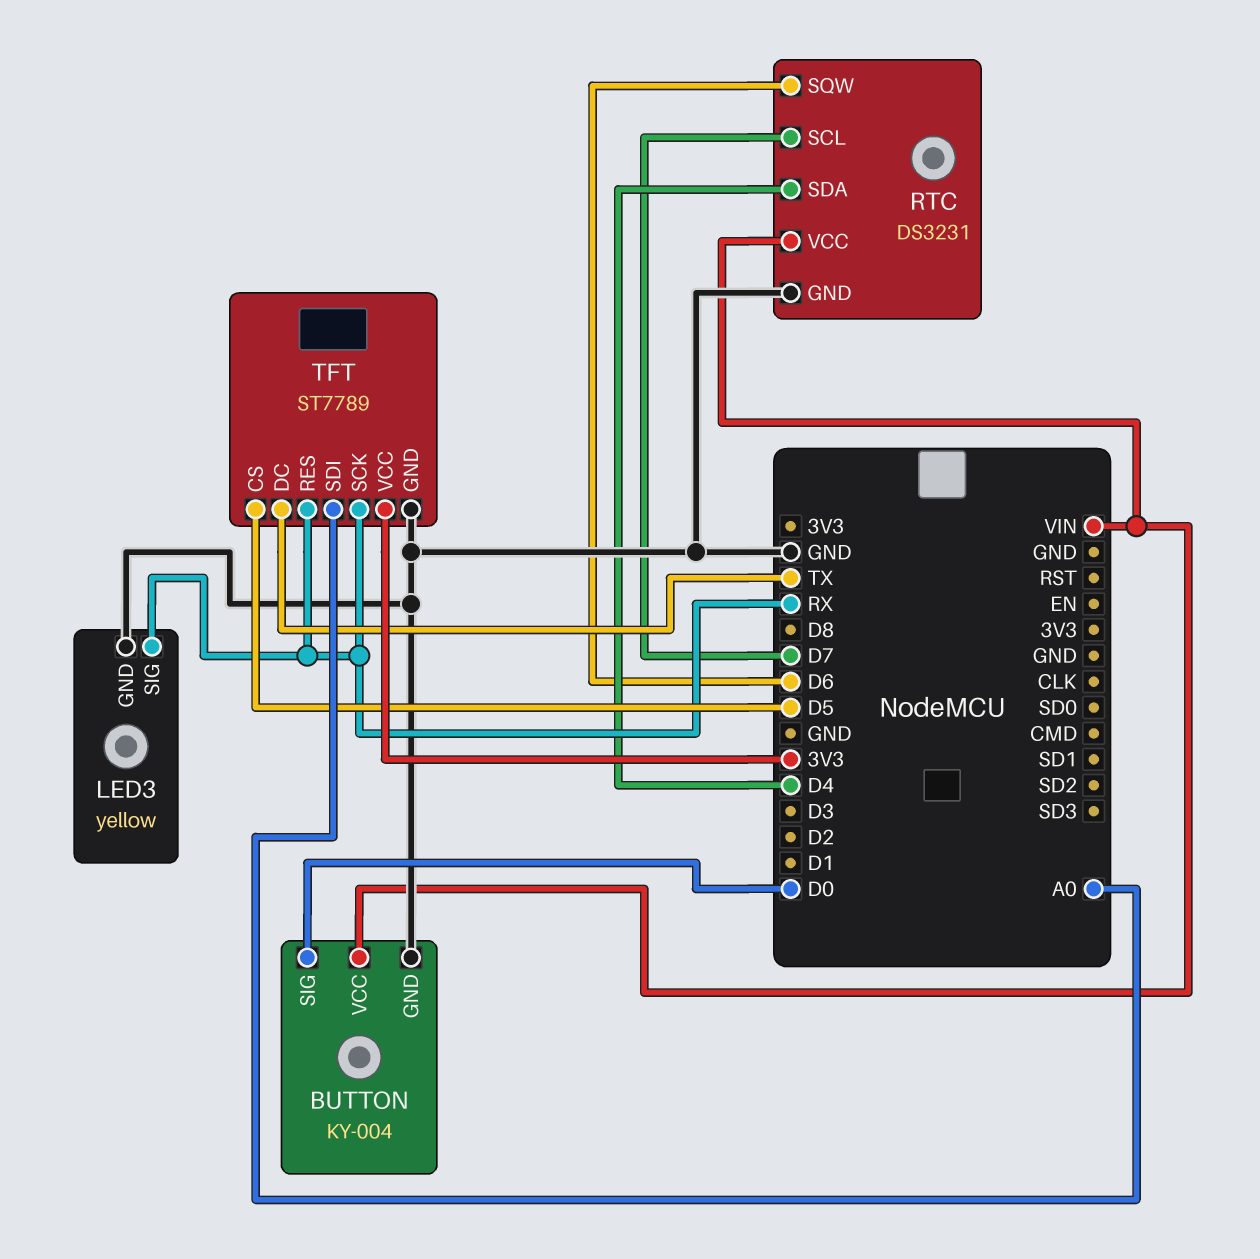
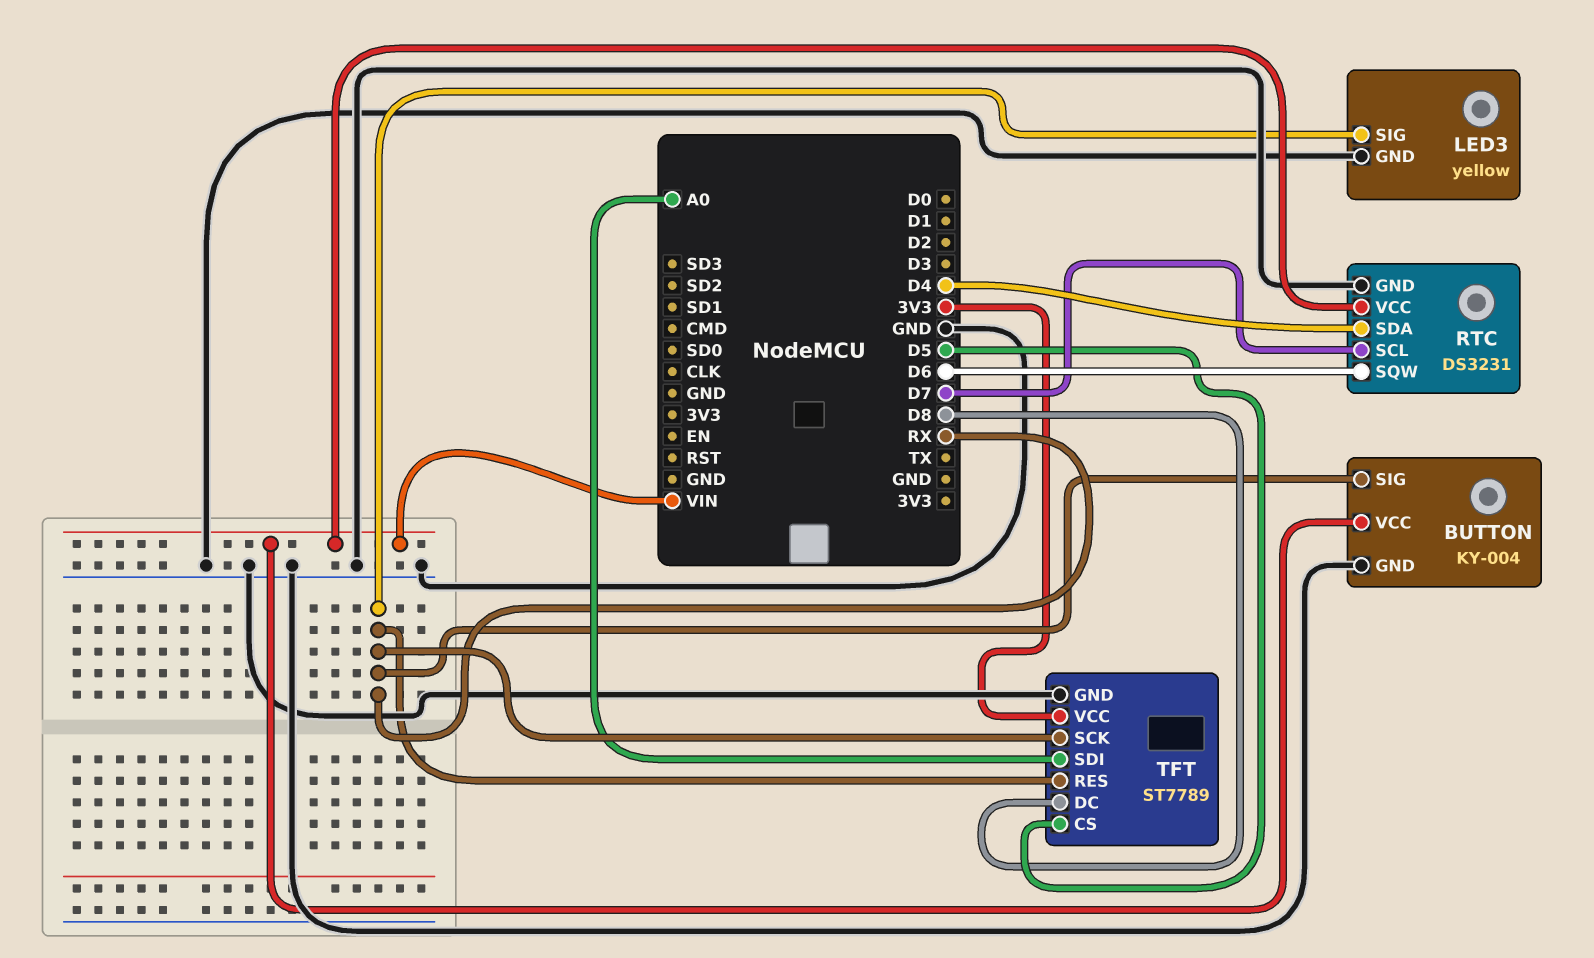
BUTTON pin SIG: D0 -> RX
TFT pin DC: TX -> D8

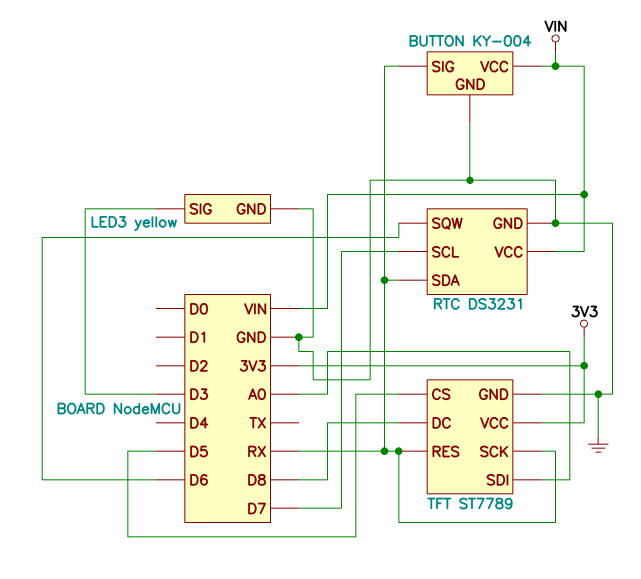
LED3 pin SIG: RX -> D3
RTC pin SDA: D4 -> RX

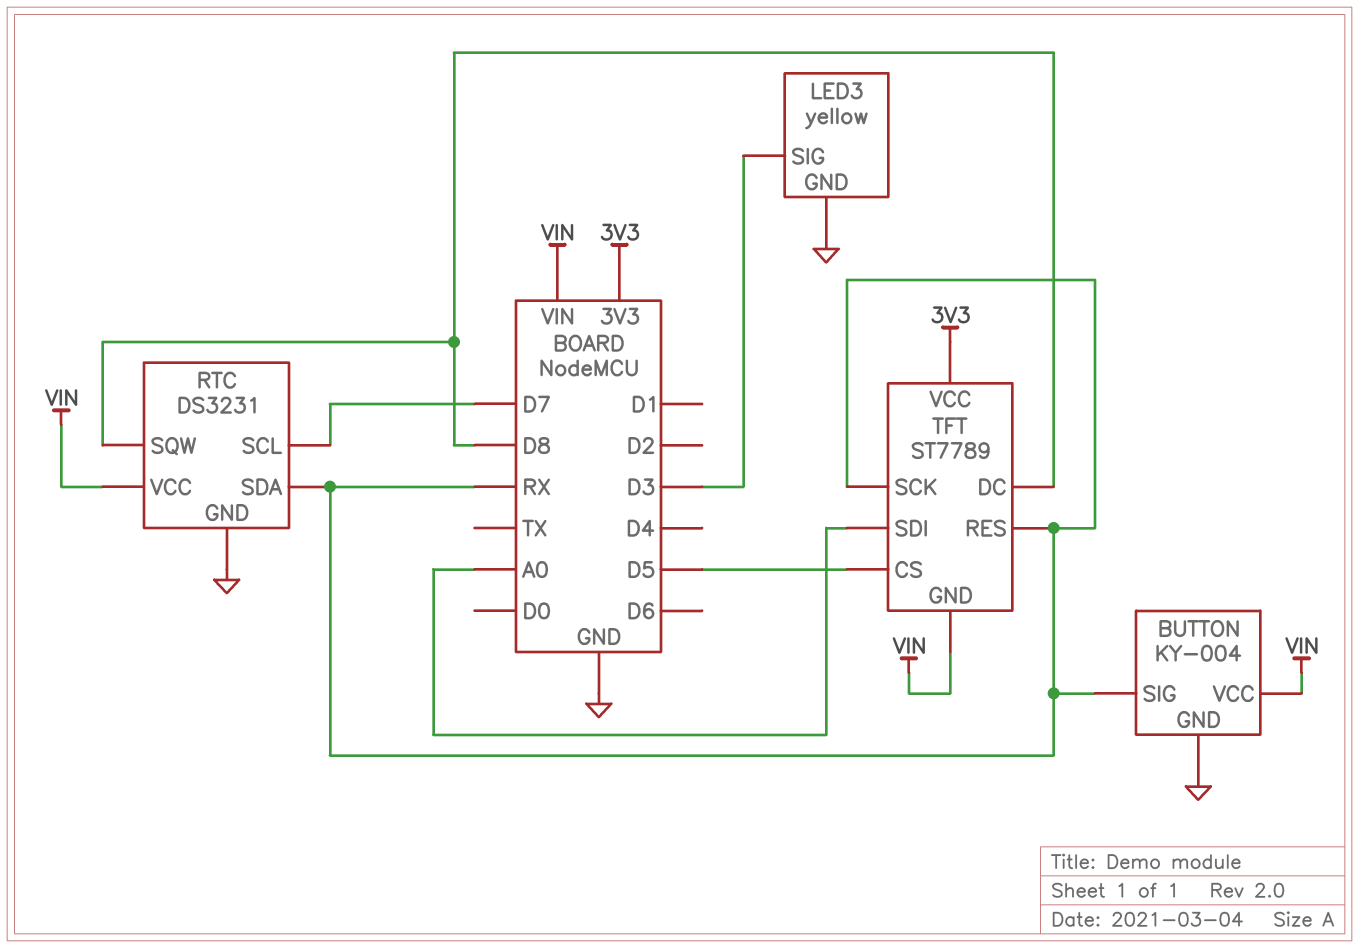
RTC pin SQW: D6 -> D8
TFT pin GND: GND -> VIN

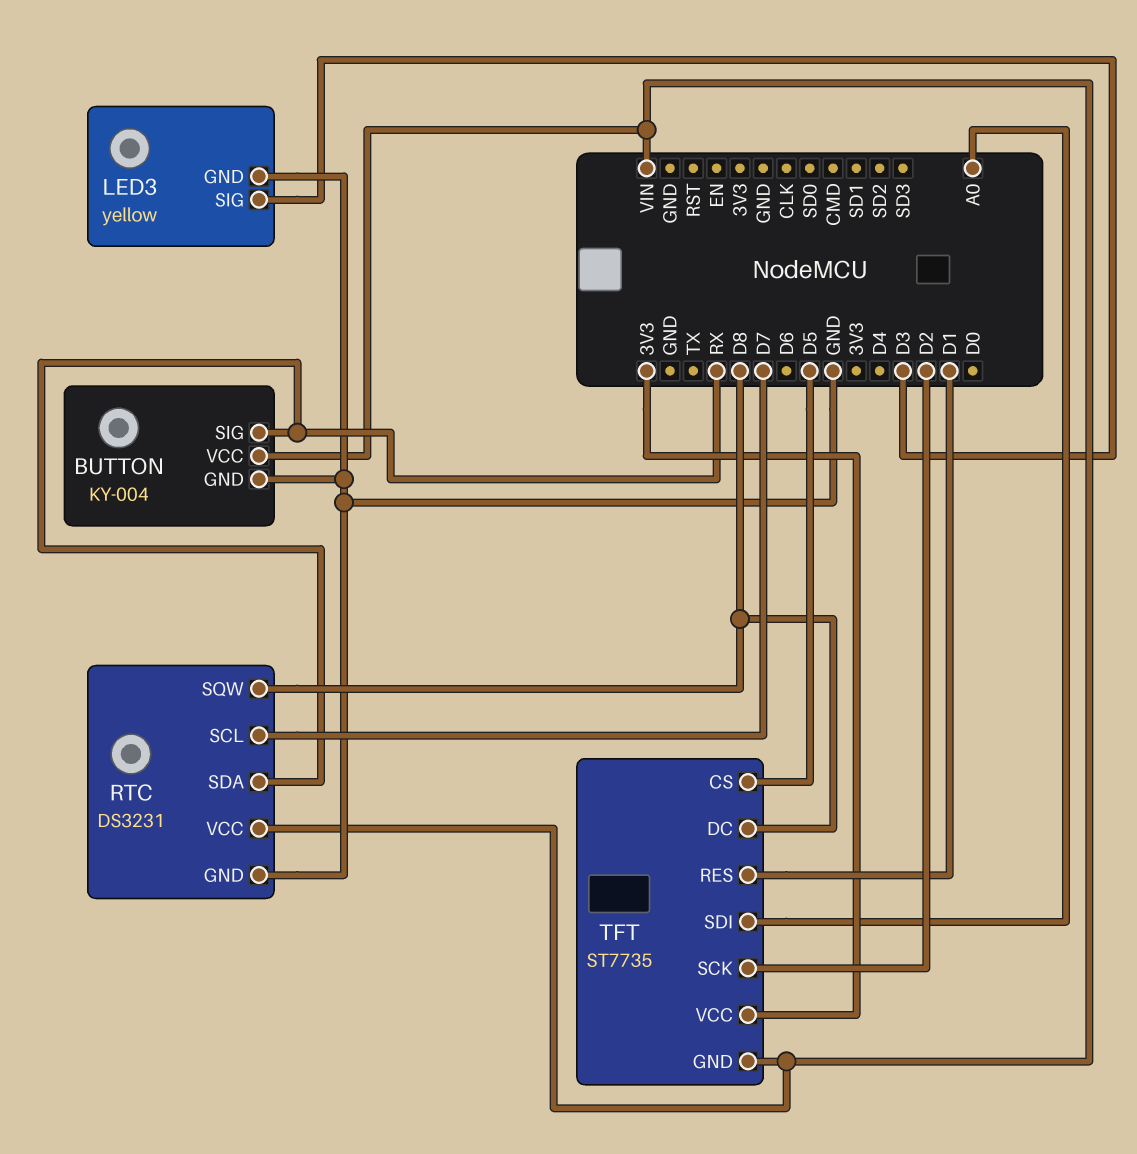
TFT: ST7789 -> ST7735
TFT pin RES: RX -> D1
TFT pin SCK: RX -> D2

